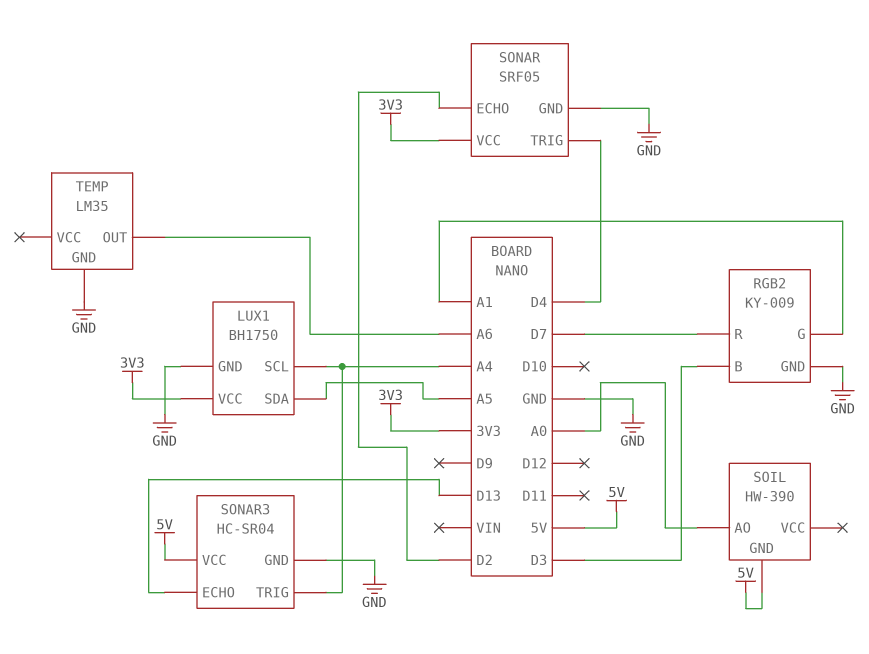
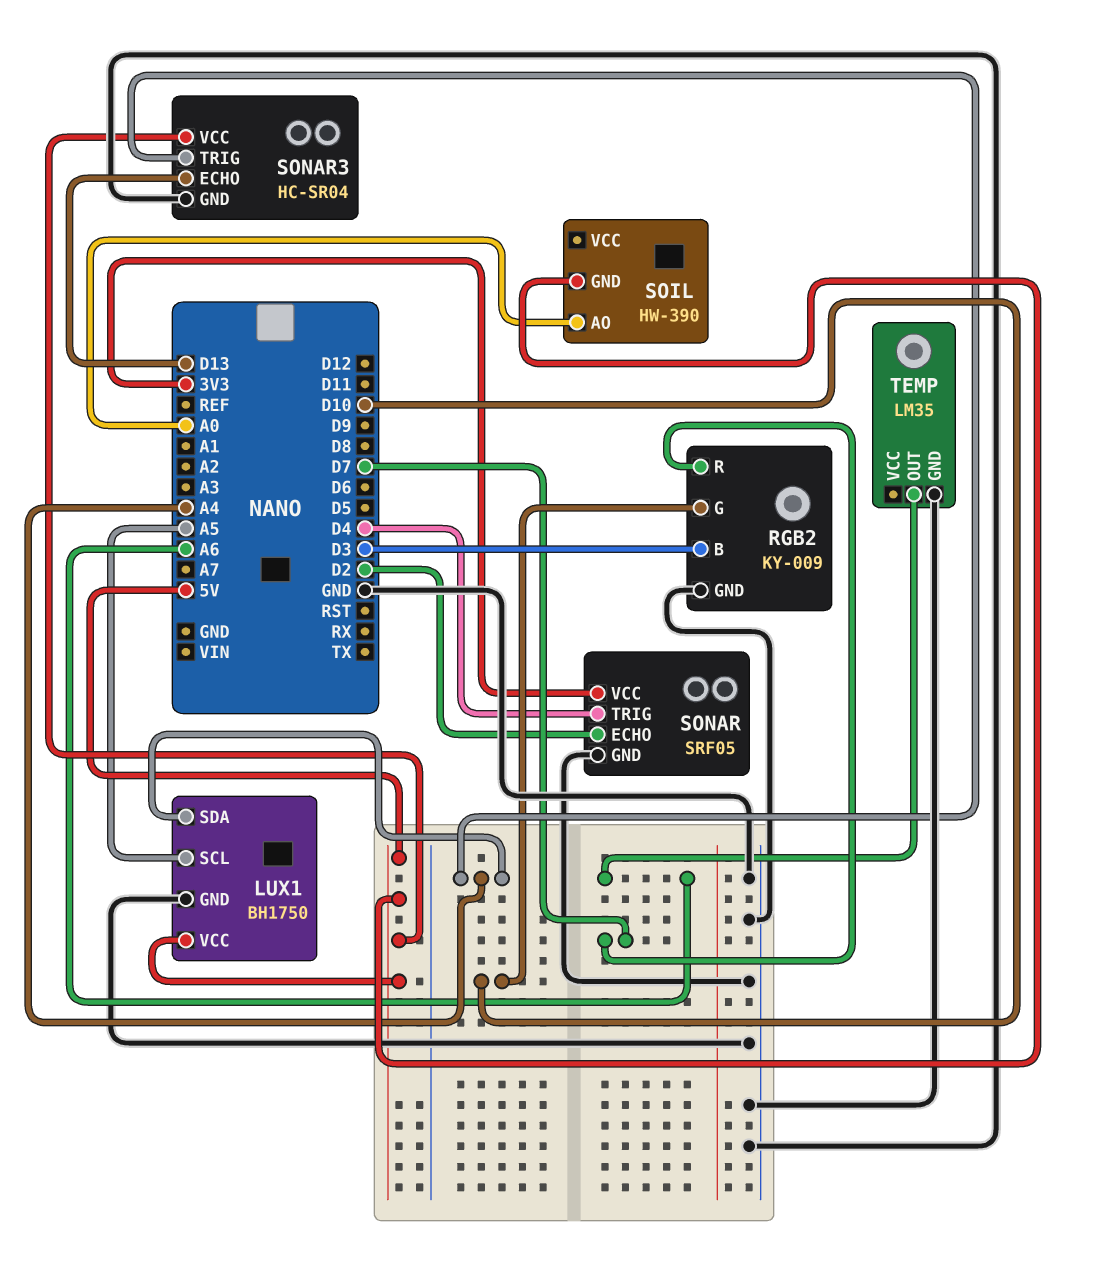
LUX1 pin SCL: A4 -> A5
LUX1 pin SDA: A5 -> A4
LUX1 pin VCC: 3V3 -> 5V
RGB2 pin G: A1 -> D10

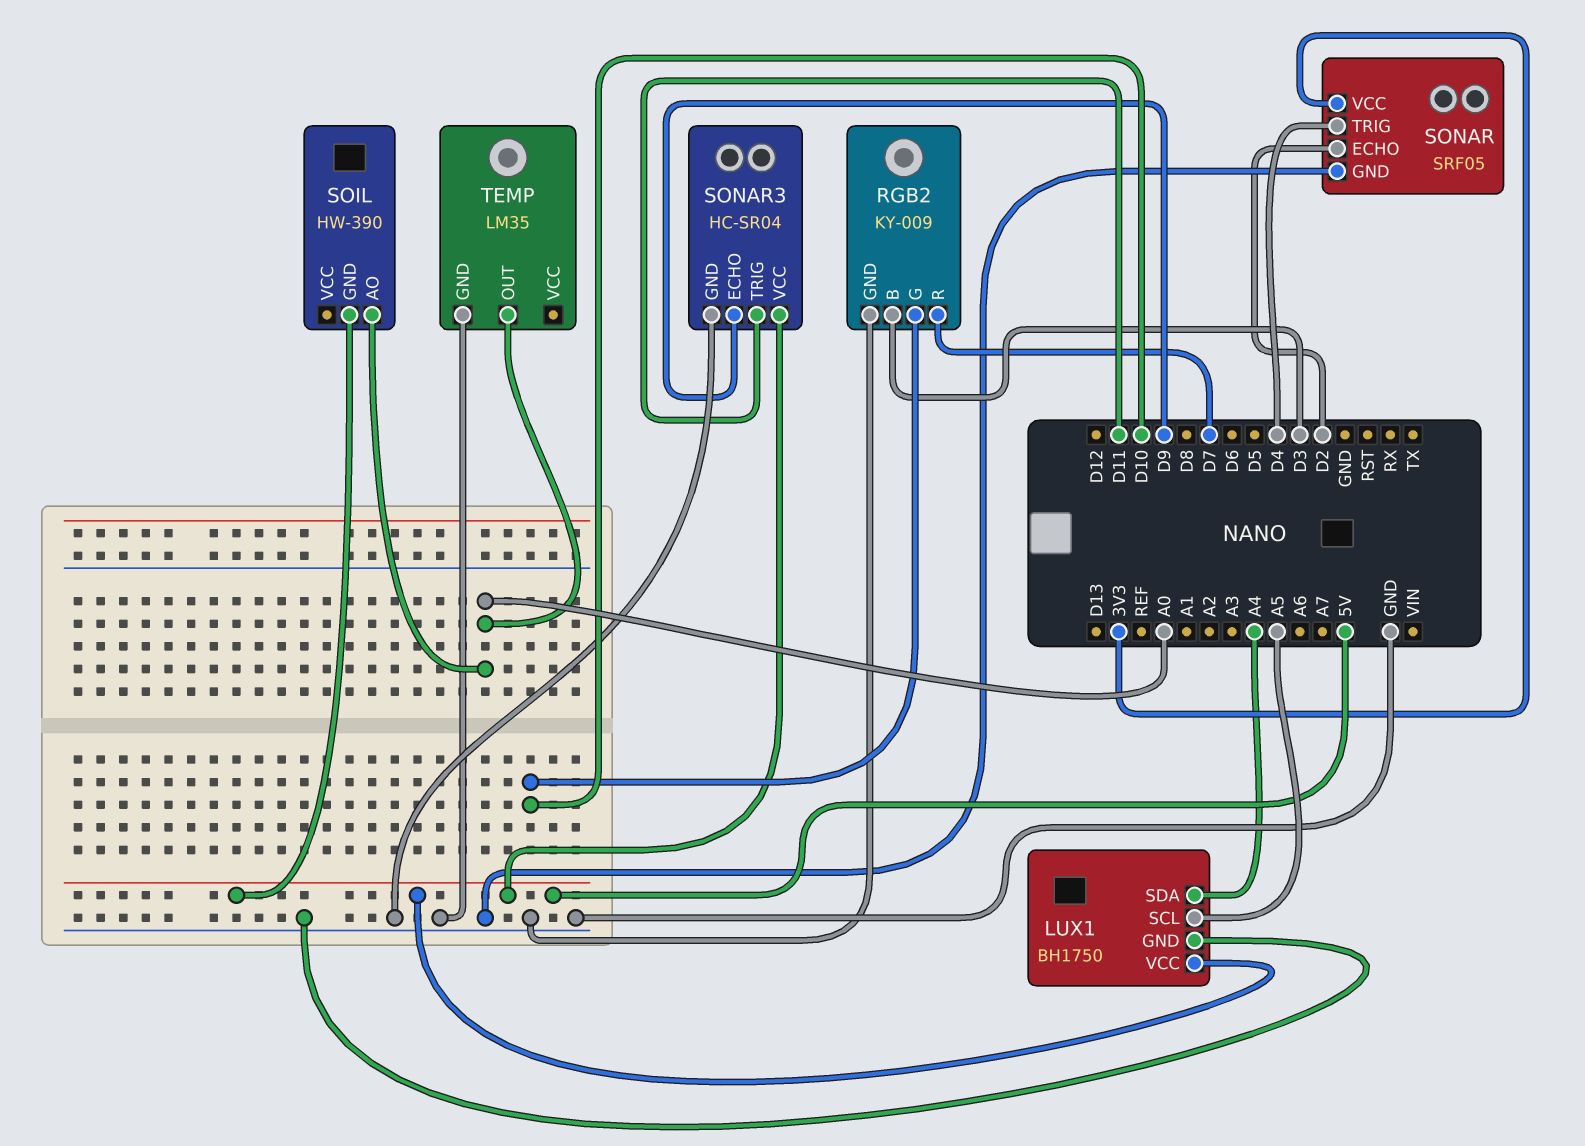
SONAR3 pin ECHO: D13 -> D9
SONAR3 pin TRIG: A4 -> D11
TEMP pin OUT: A6 -> A0

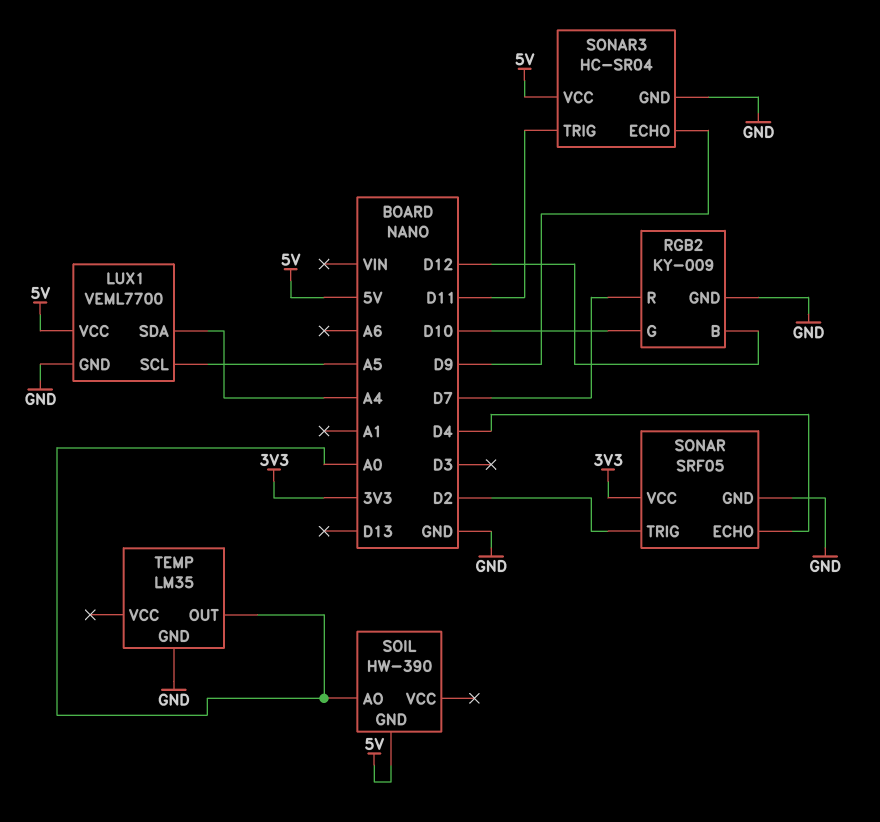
LUX1: BH1750 -> VEML7700
RGB2 pin B: D3 -> D12
SONAR pin ECHO: D2 -> D4
SONAR pin TRIG: D4 -> D2

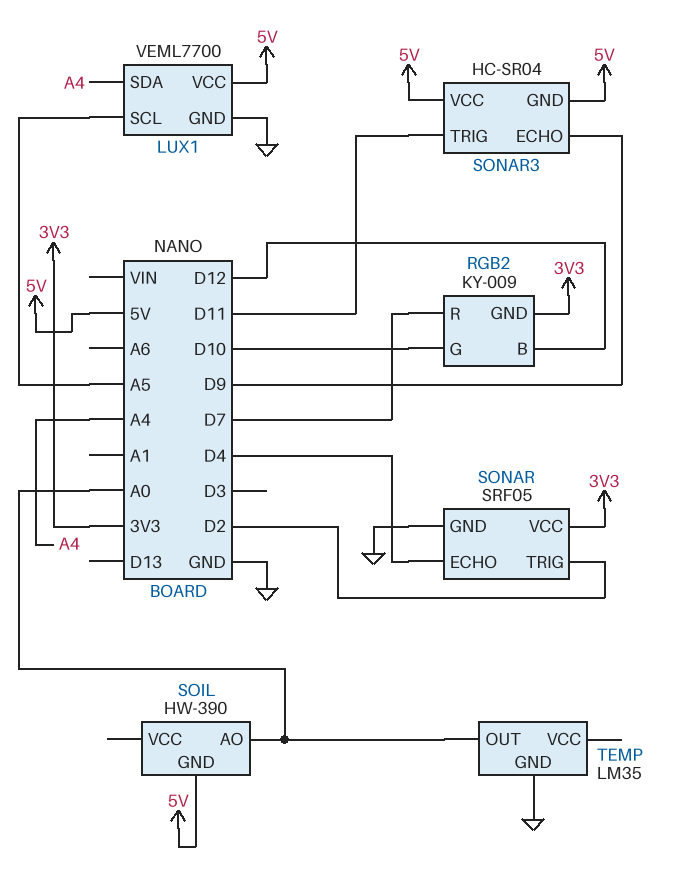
RGB2 pin GND: GND -> 3V3
SONAR3 pin GND: GND -> 5V

